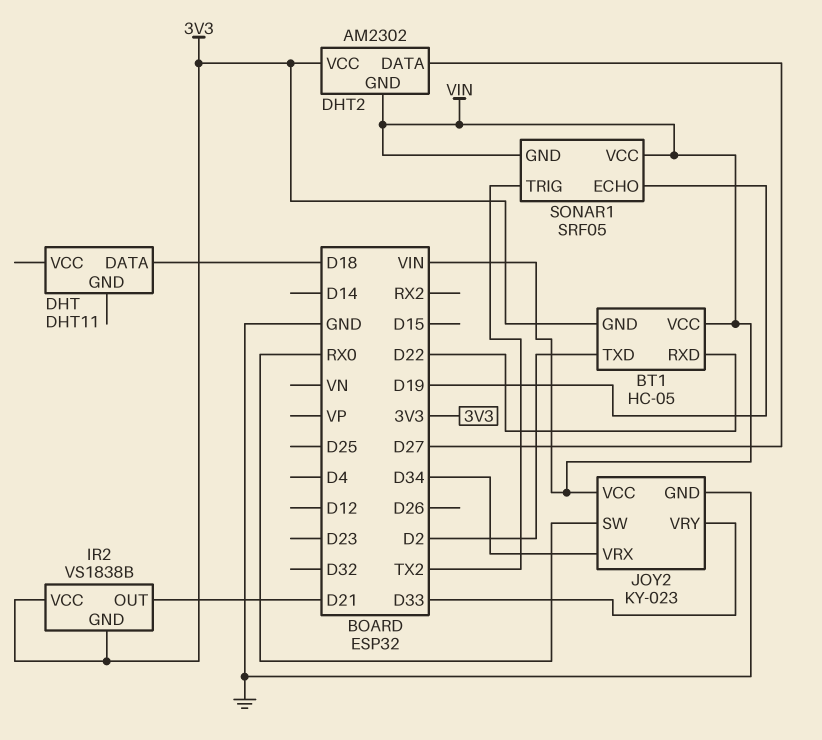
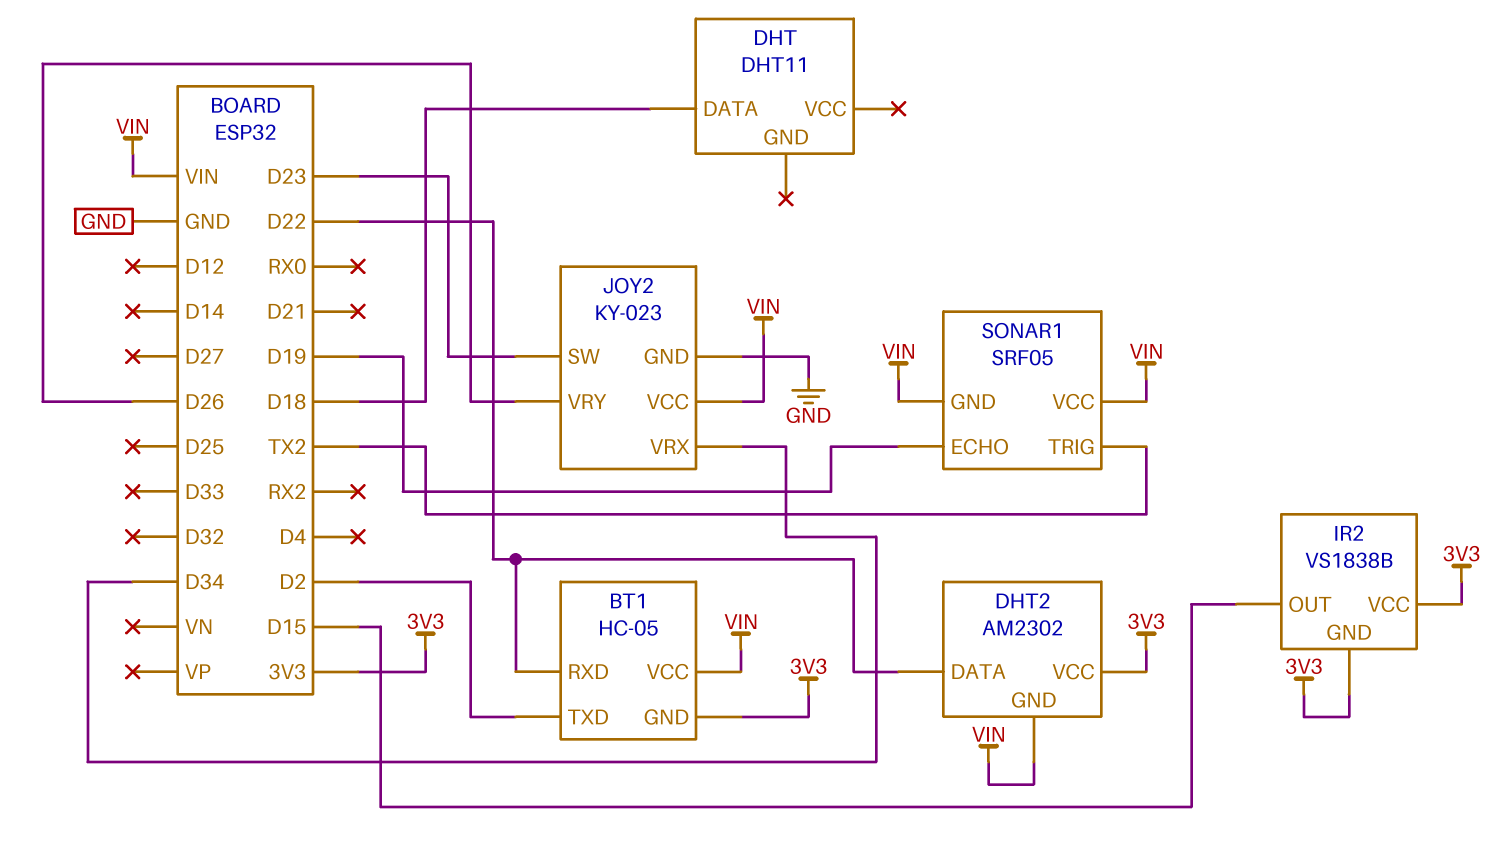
DHT2 pin DATA: D27 -> D22
IR2 pin OUT: D21 -> D15
JOY2 pin SW: RX0 -> D23
JOY2 pin VRY: D33 -> D26

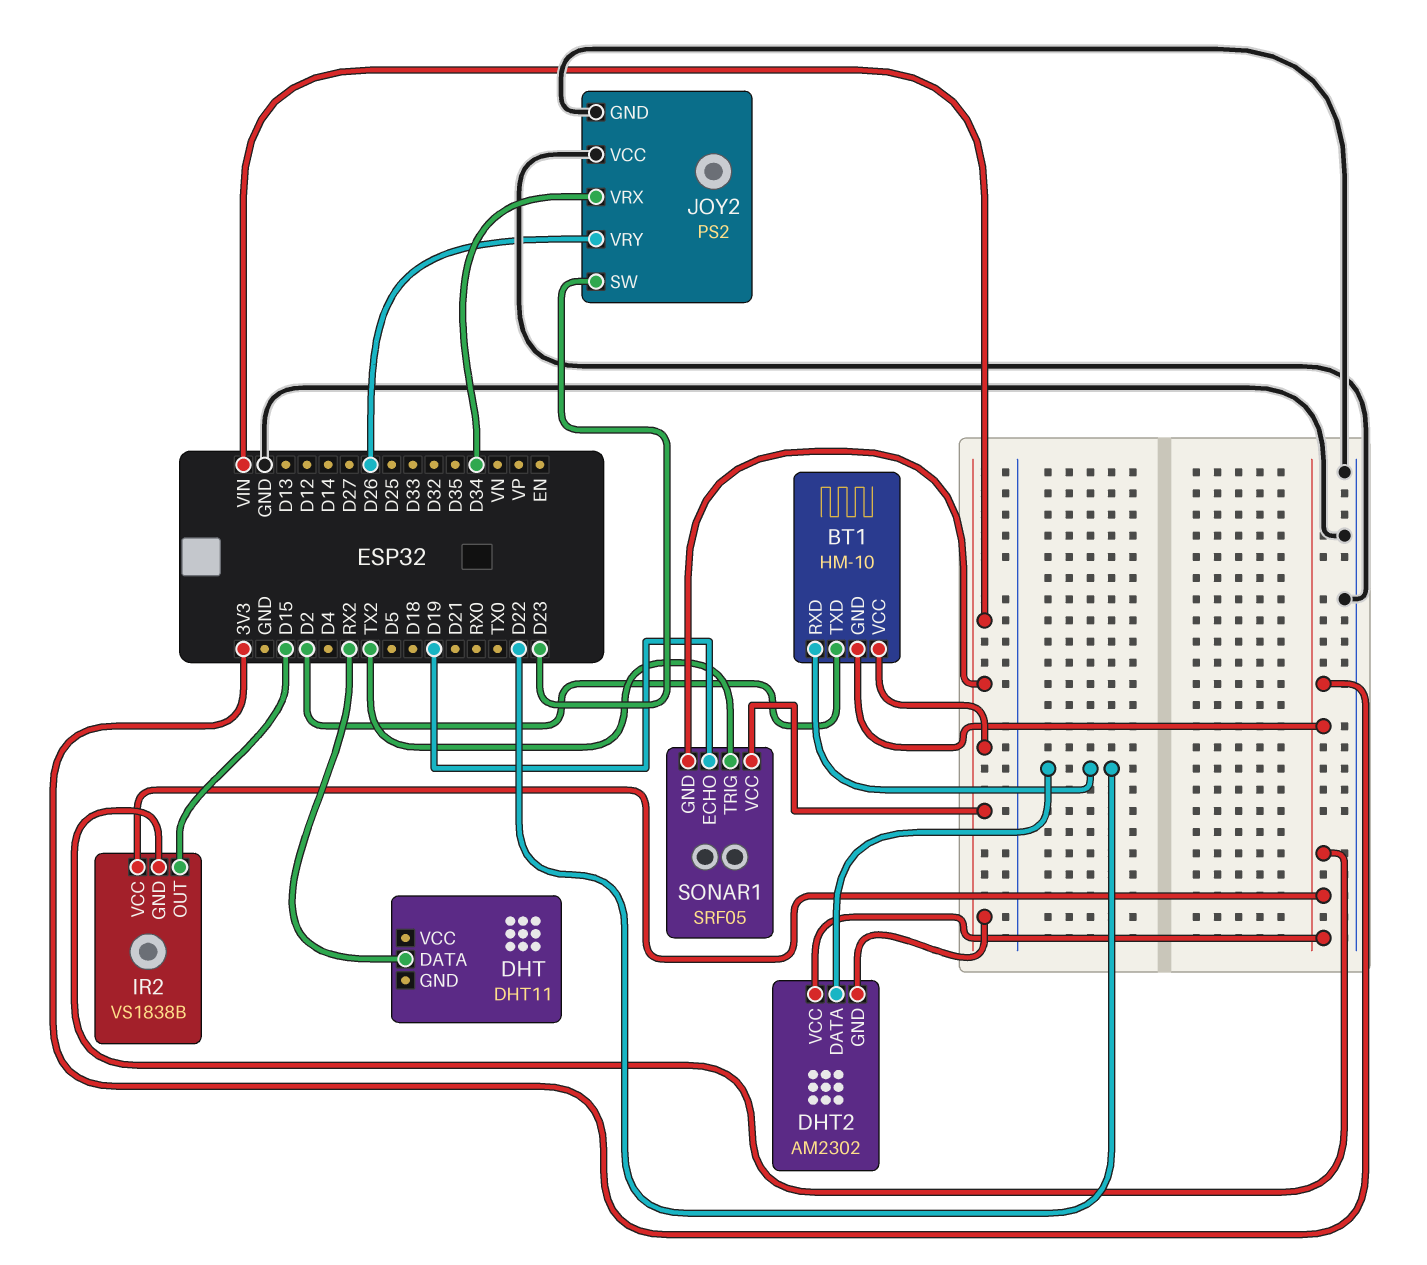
BT1: HC-05 -> HM-10
DHT pin DATA: D18 -> RX2
JOY2: KY-023 -> PS2
JOY2 pin VCC: VIN -> GND

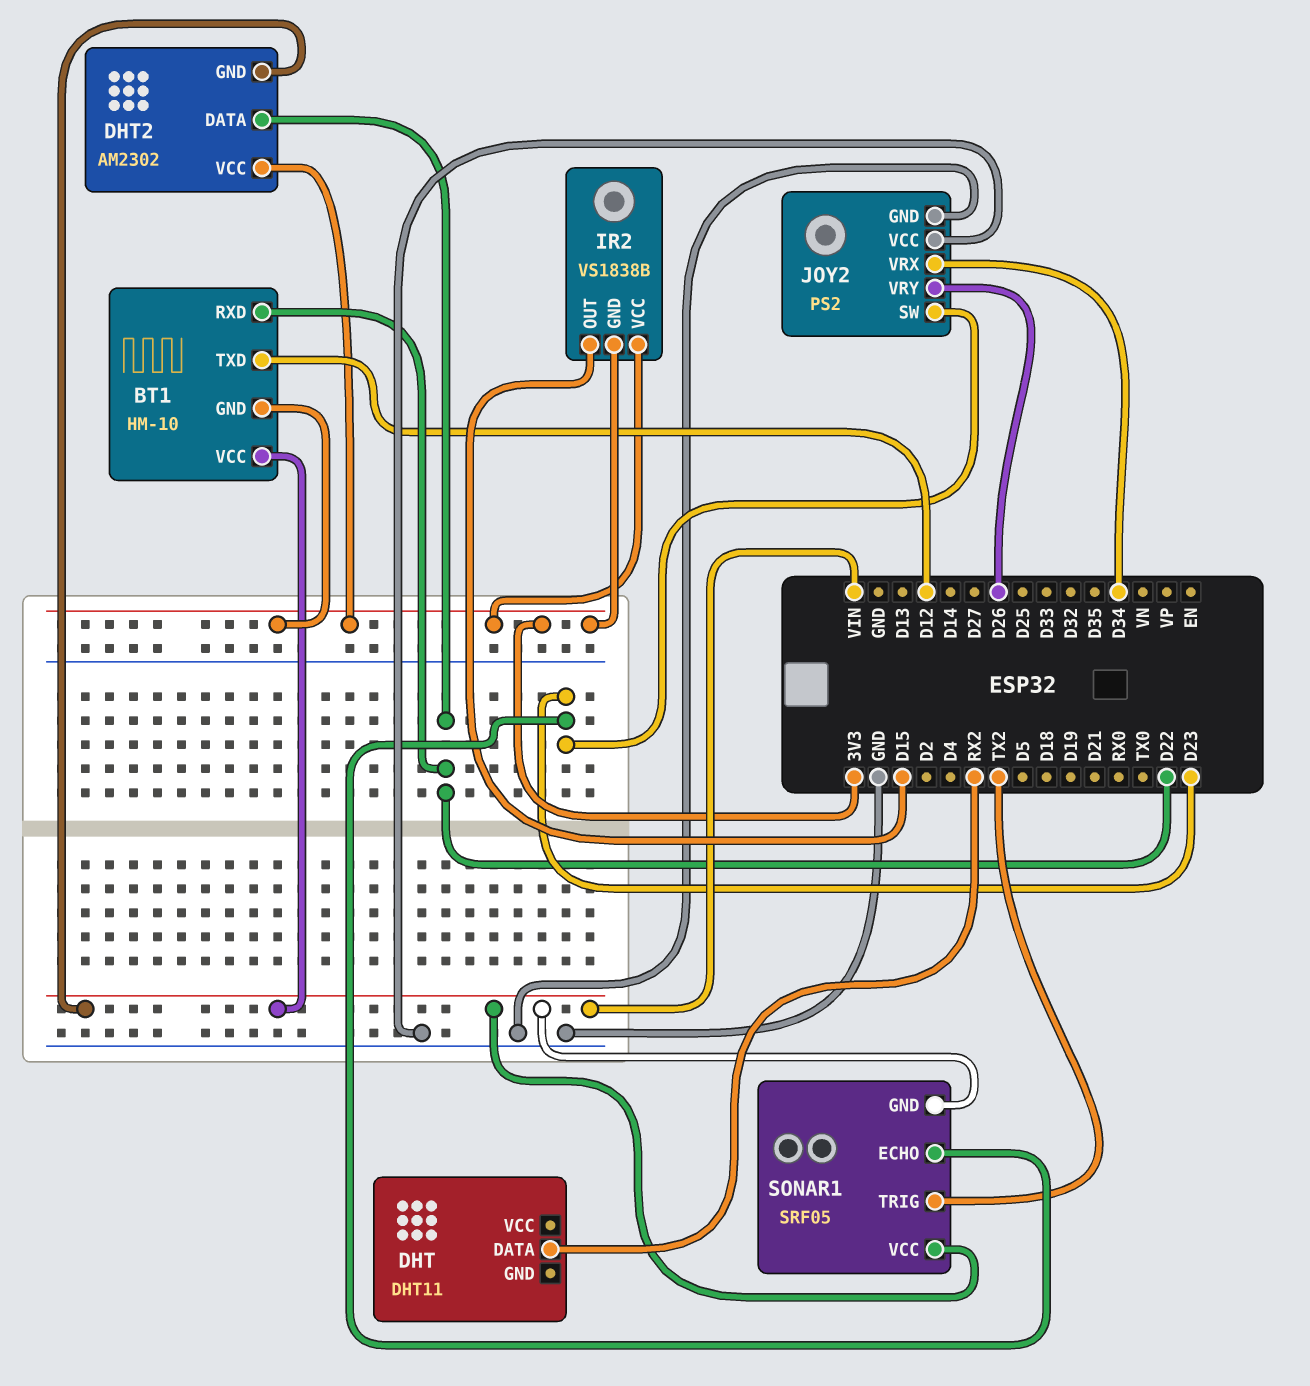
BT1 pin TXD: D2 -> D12
SONAR1 pin ECHO: D19 -> D23

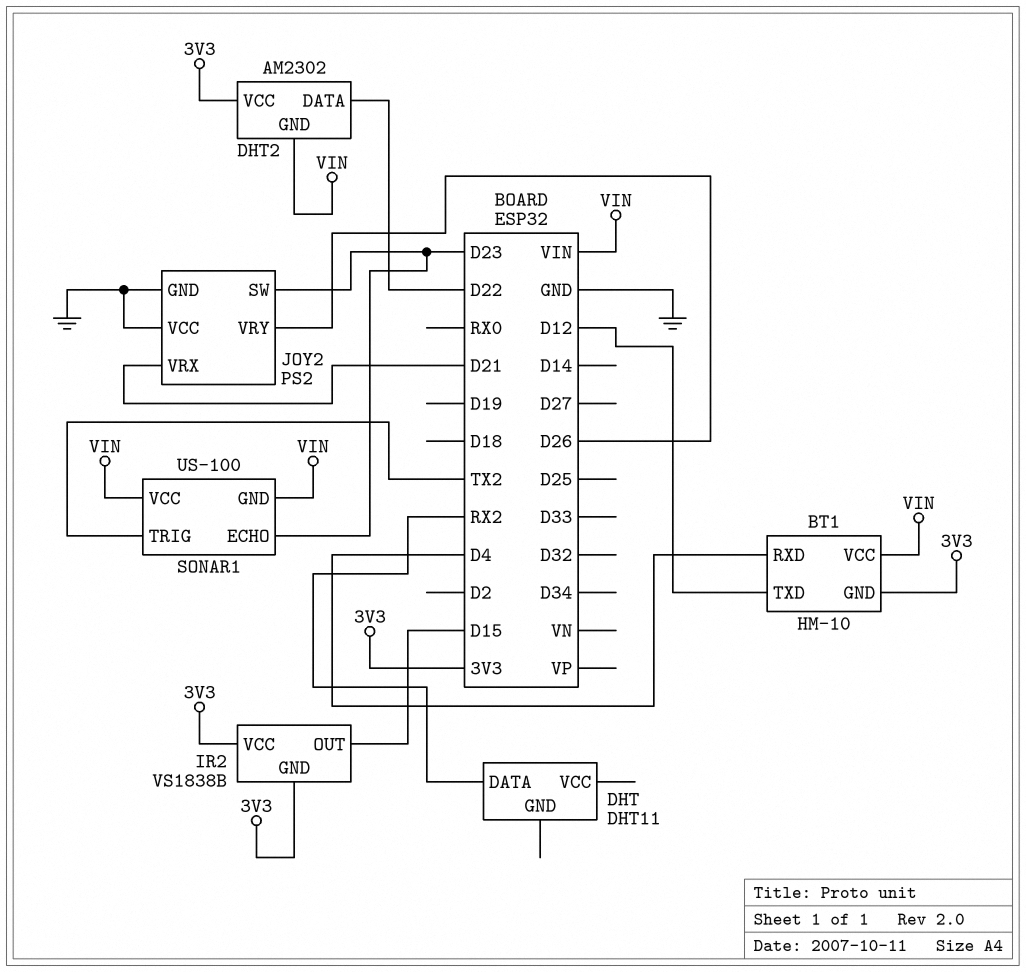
BT1 pin RXD: D22 -> D4
JOY2 pin VRX: D34 -> D21
SONAR1: SRF05 -> US-100

